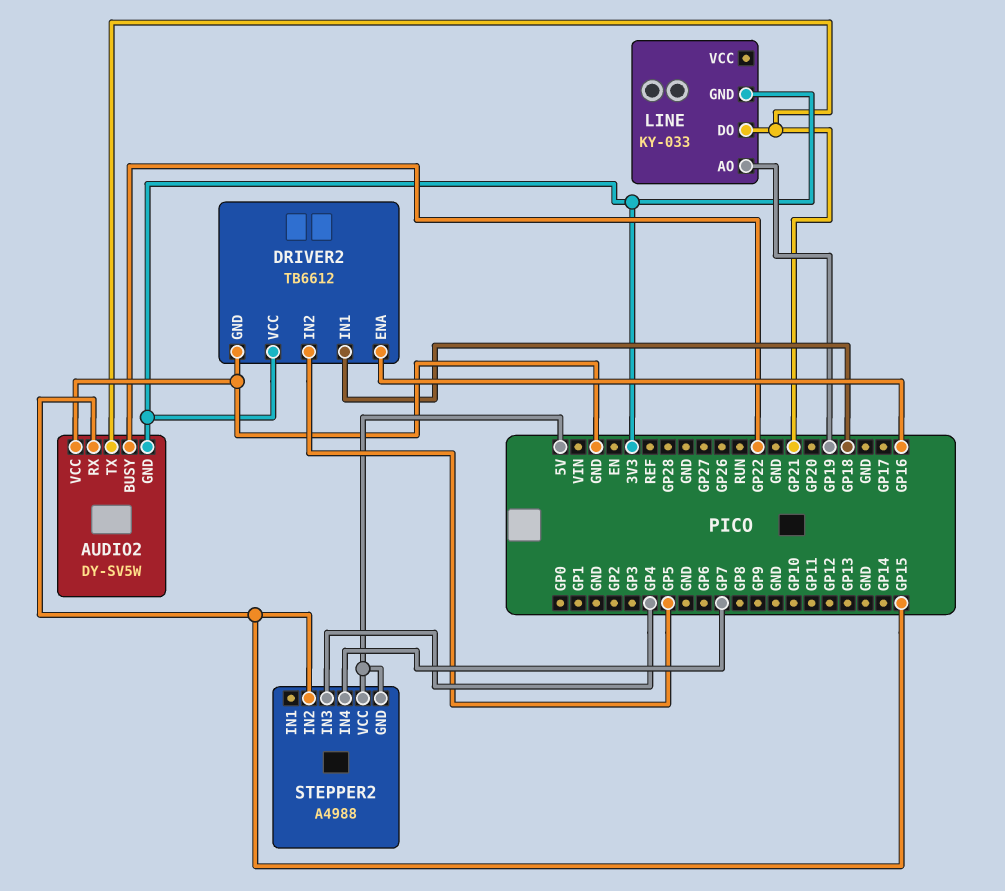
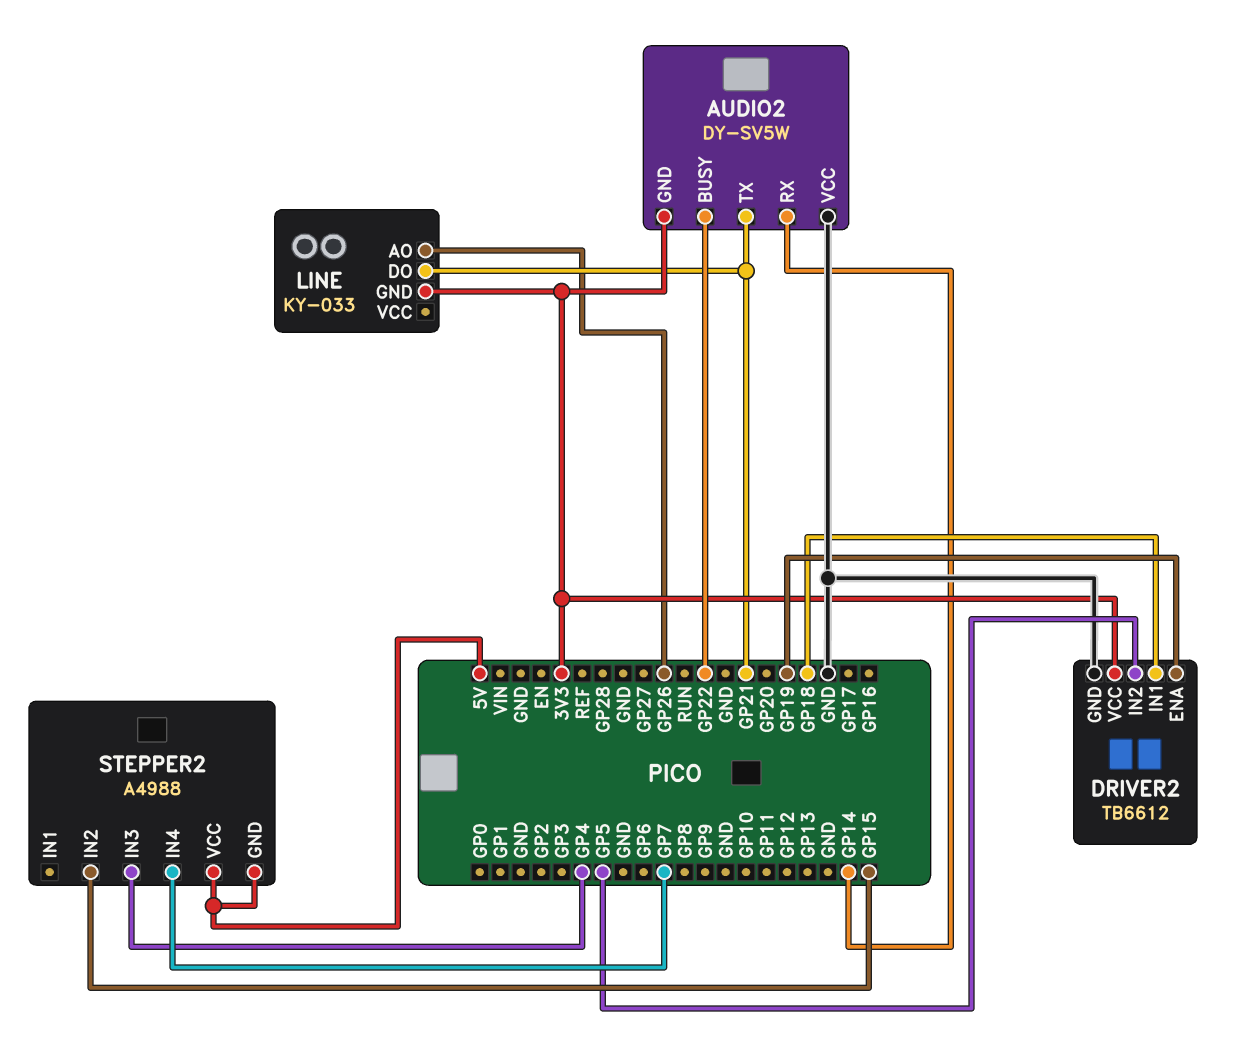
AUDIO2 pin RX: GP15 -> GP14
DRIVER2 pin ENA: GP16 -> GP19
LINE pin AO: GP19 -> GP26

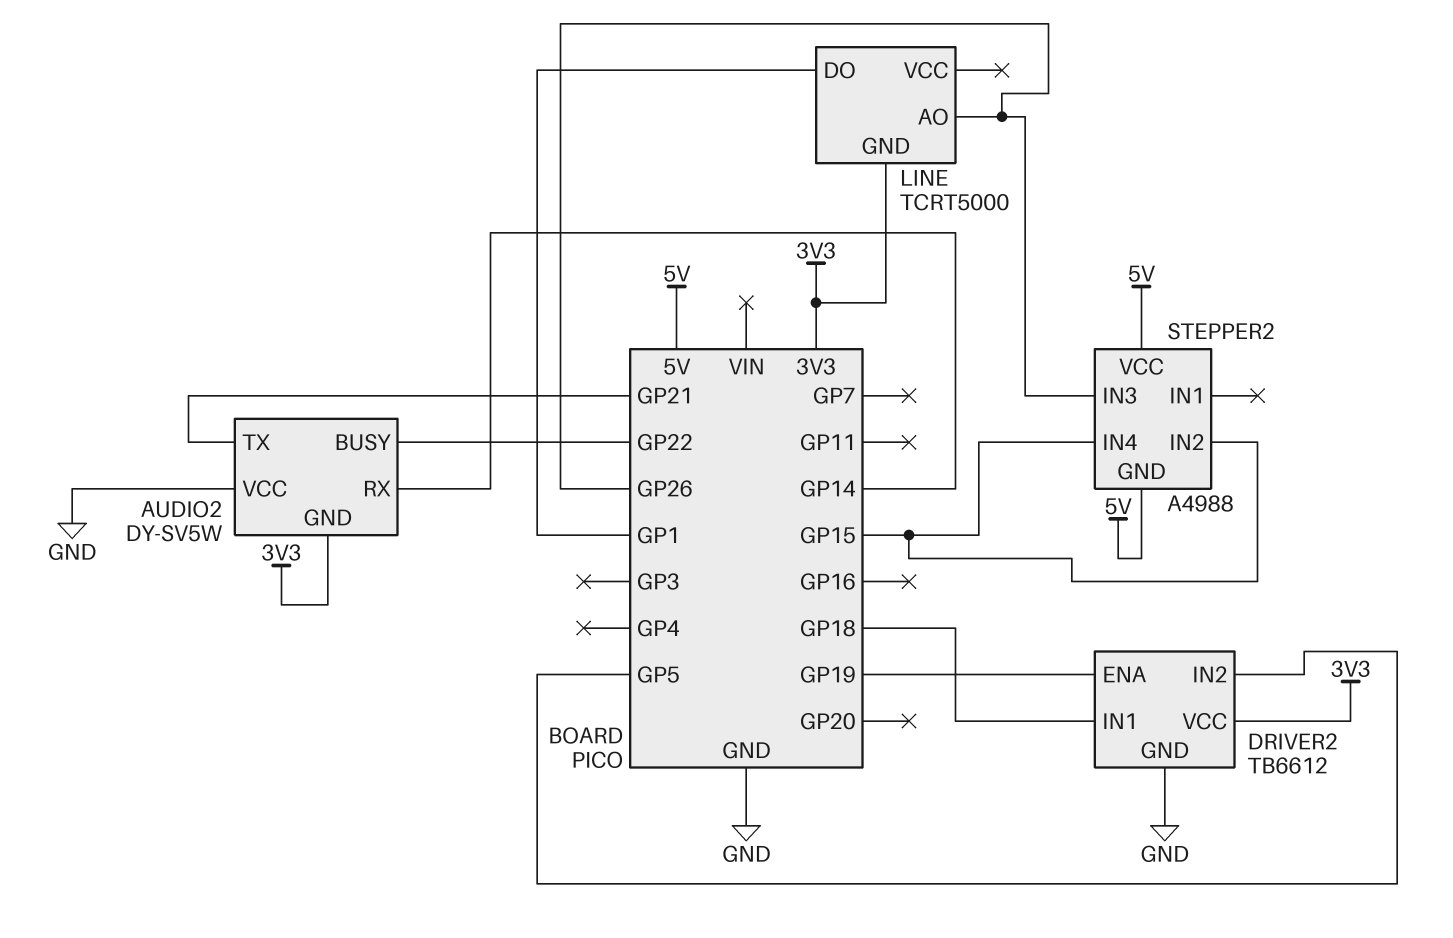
LINE: KY-033 -> TCRT5000
LINE pin DO: GP21 -> GP1
STEPPER2 pin IN3: GP4 -> GP26
STEPPER2 pin IN4: GP7 -> GP15

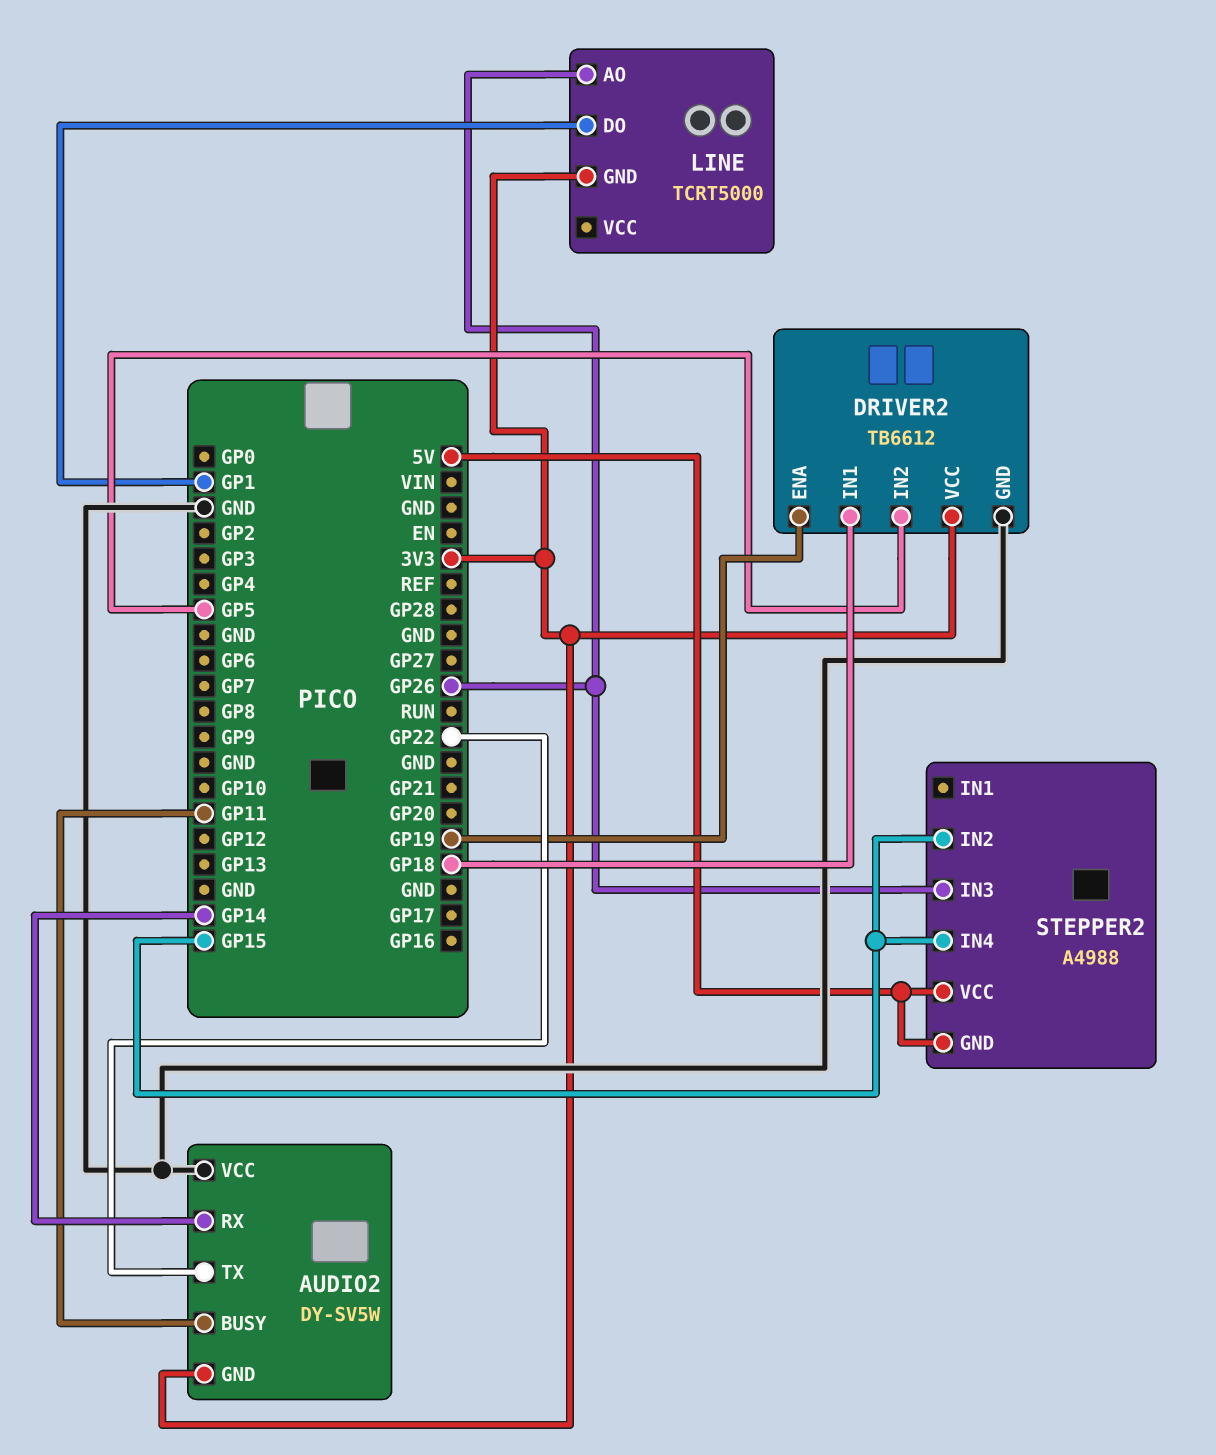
AUDIO2 pin BUSY: GP22 -> GP11
AUDIO2 pin TX: GP21 -> GP22

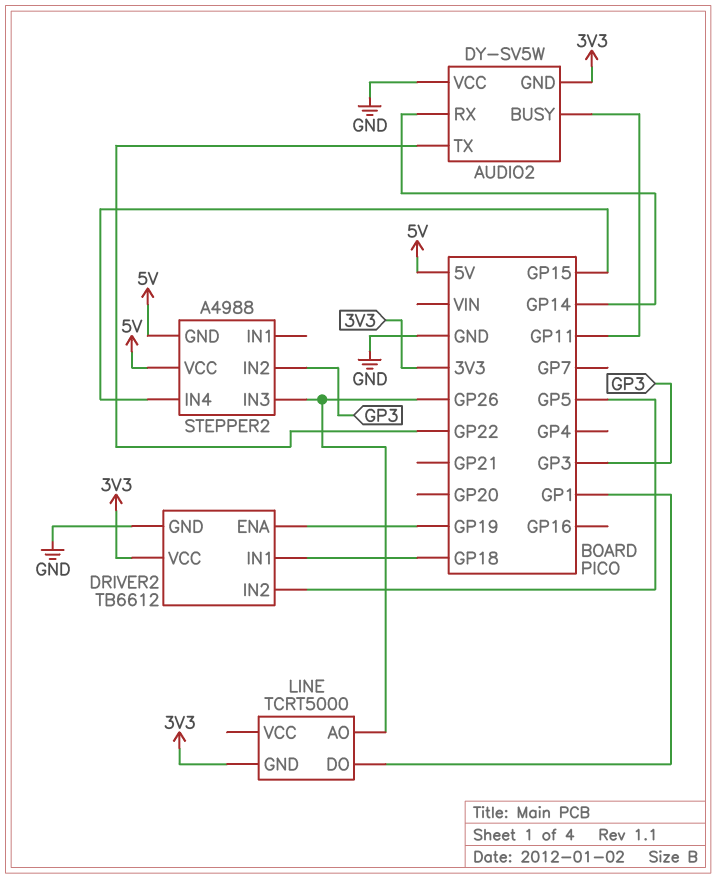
STEPPER2 pin IN2: GP15 -> GP3

